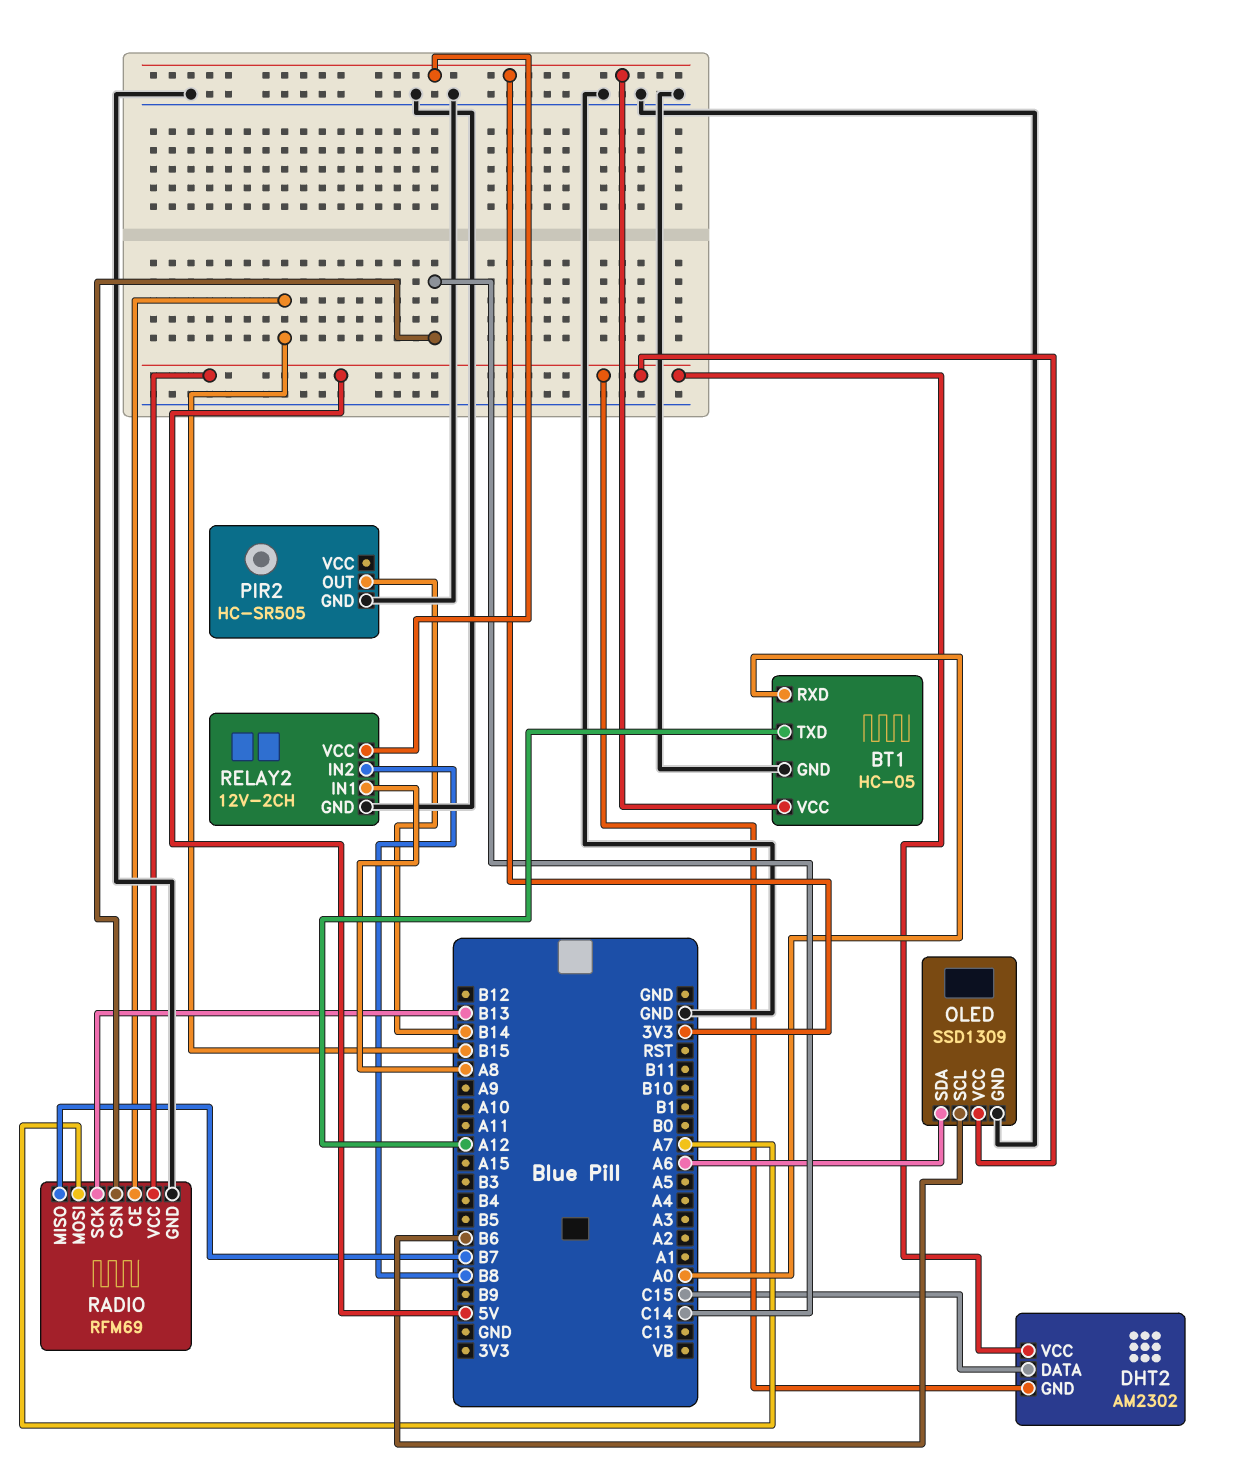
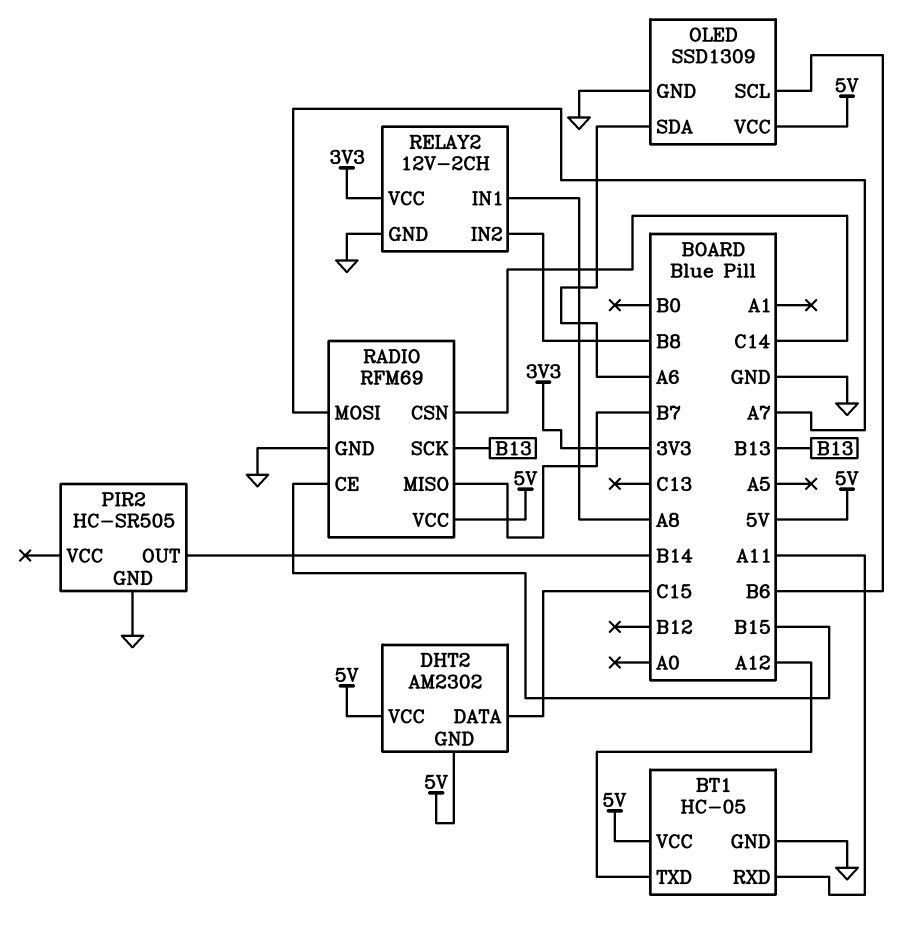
BT1 pin RXD: A0 -> A11
BT1 pin VCC: 3V3 -> 5V

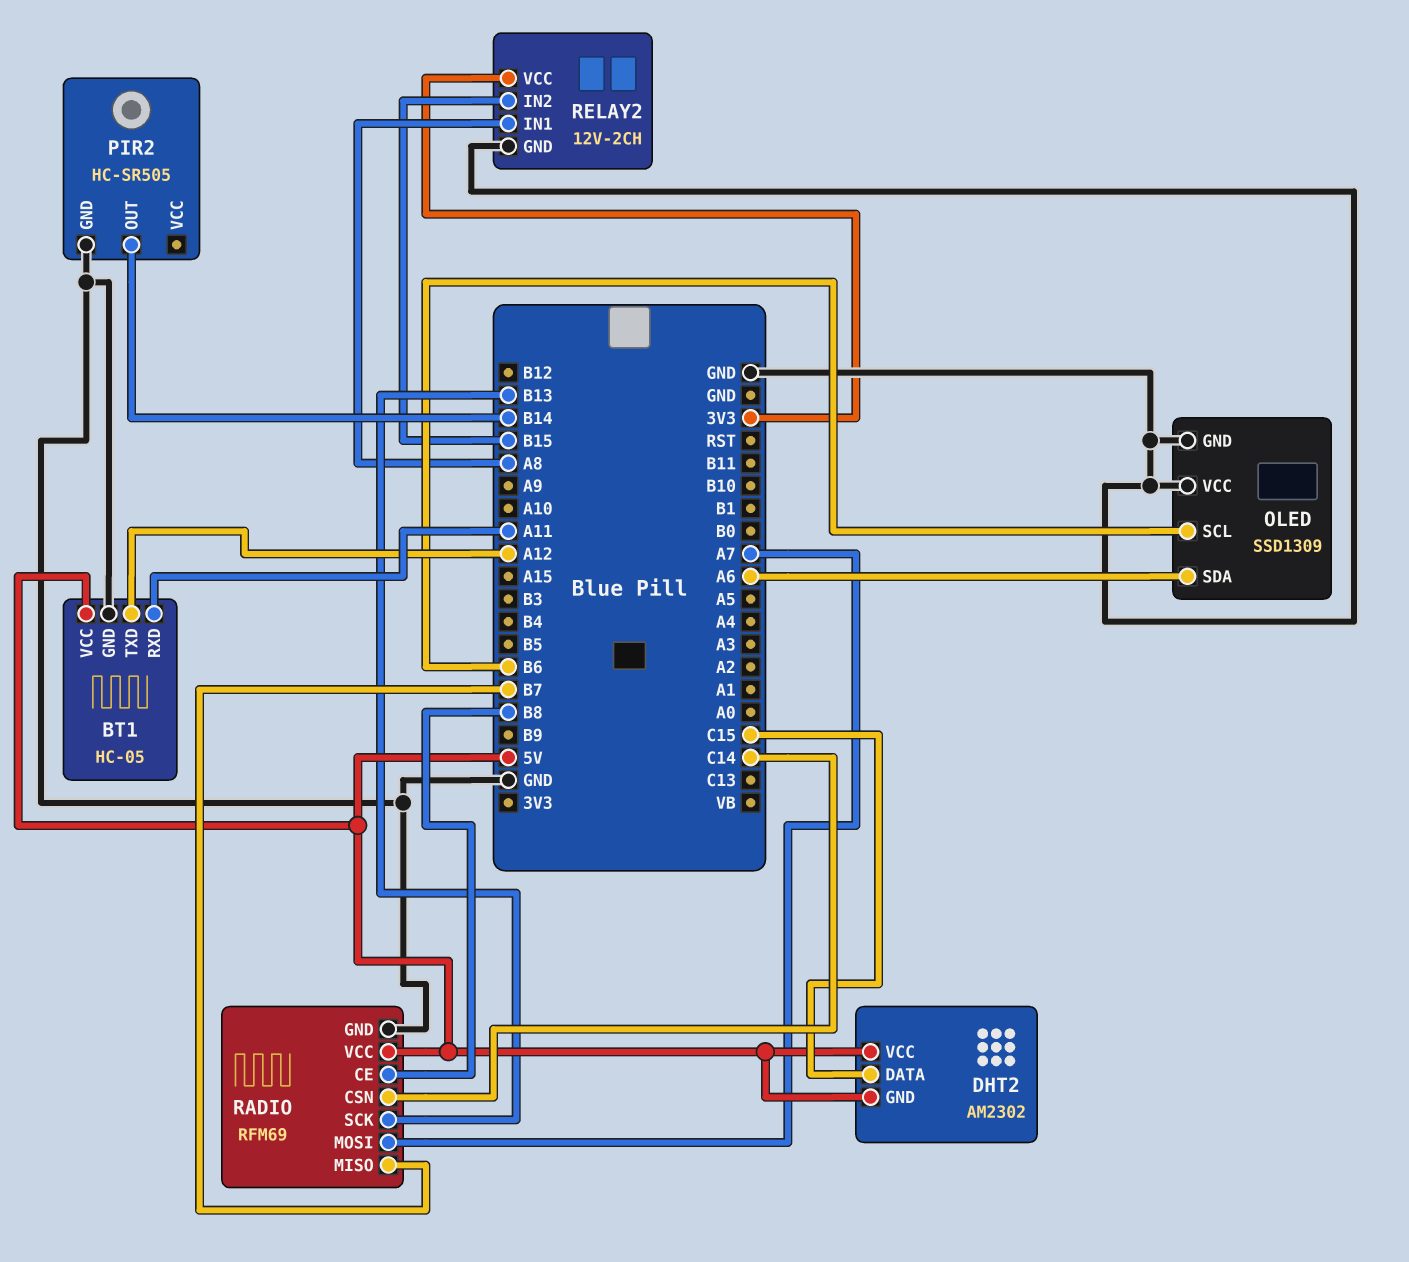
OLED pin VCC: 5V -> GND
RADIO pin CE: B15 -> B8
RELAY2 pin IN2: B8 -> B15

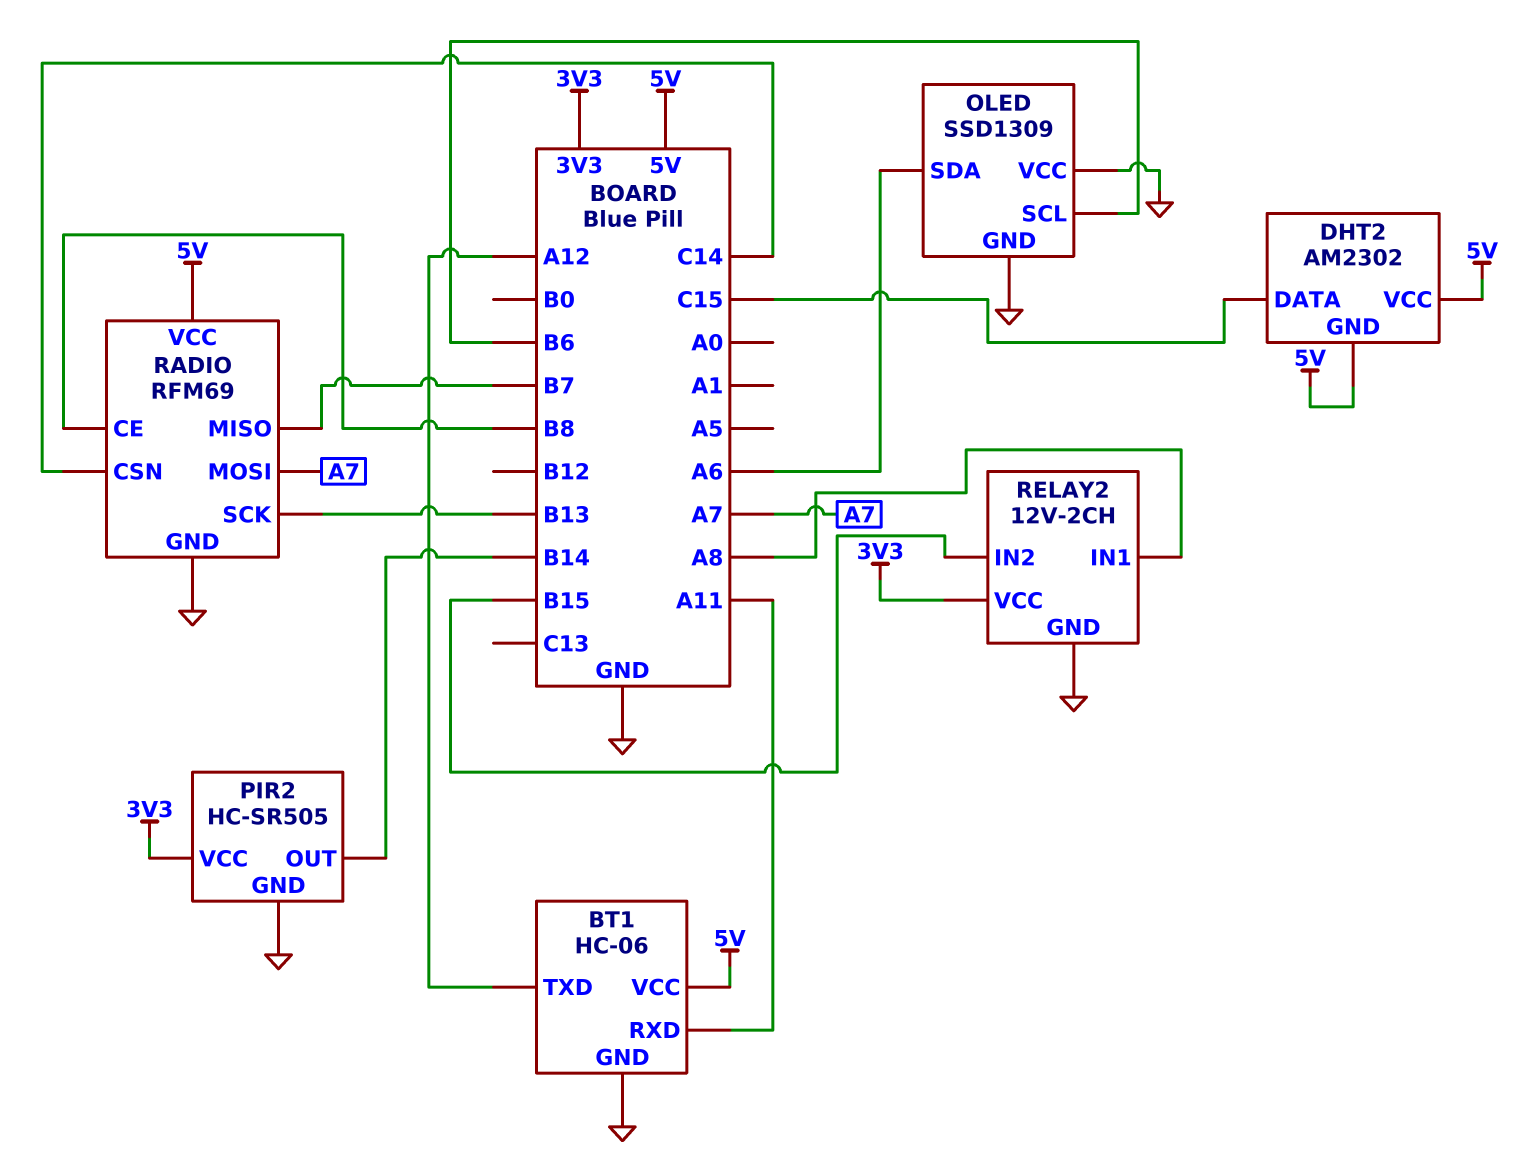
BT1: HC-05 -> HC-06
PIR2 pin VCC: none -> 3V3

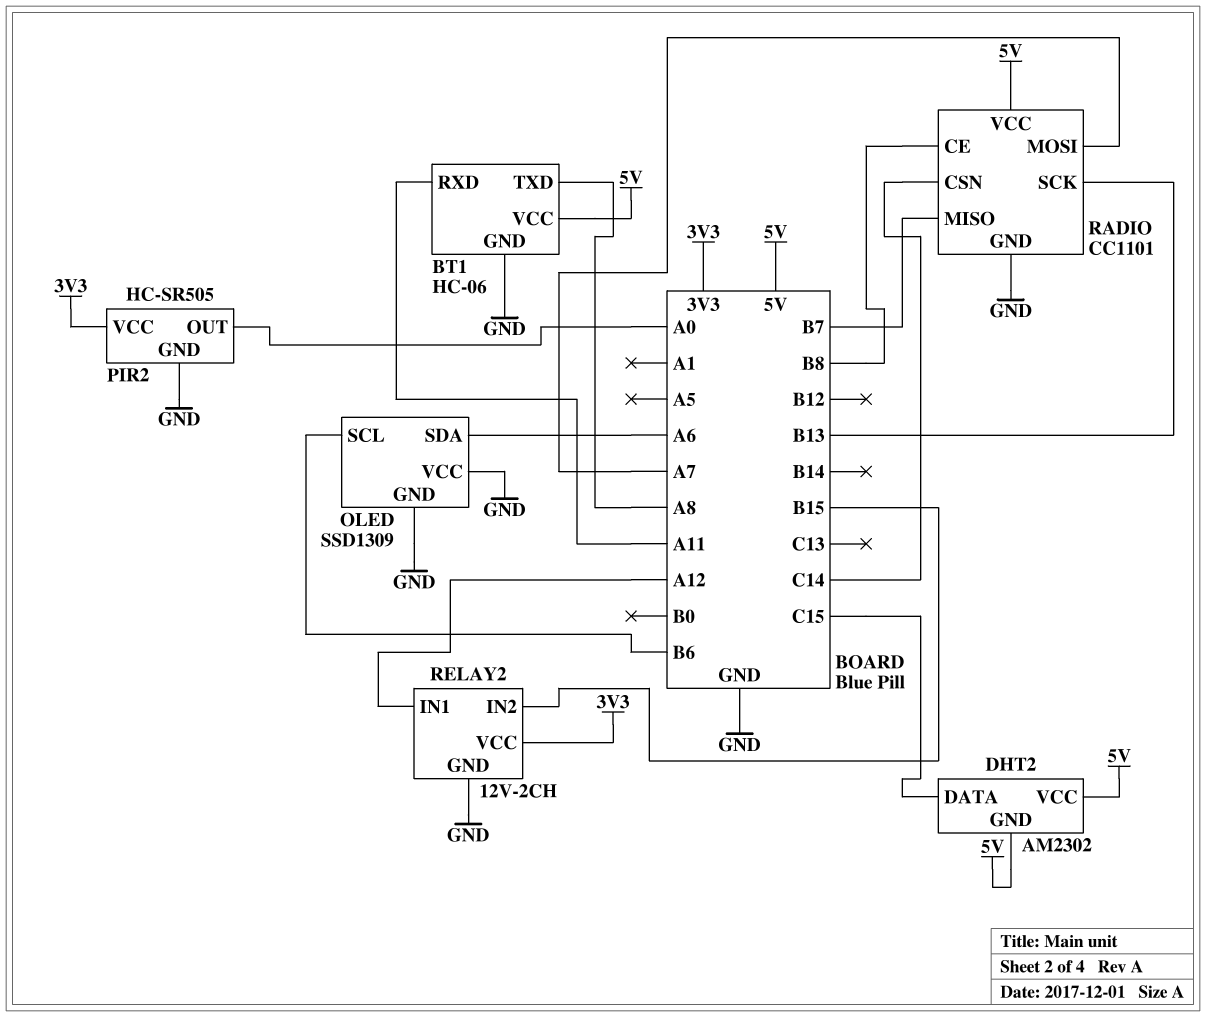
BT1 pin TXD: A12 -> A8
PIR2 pin OUT: B14 -> A0
RADIO: RFM69 -> CC1101
RELAY2 pin IN1: A8 -> A12

